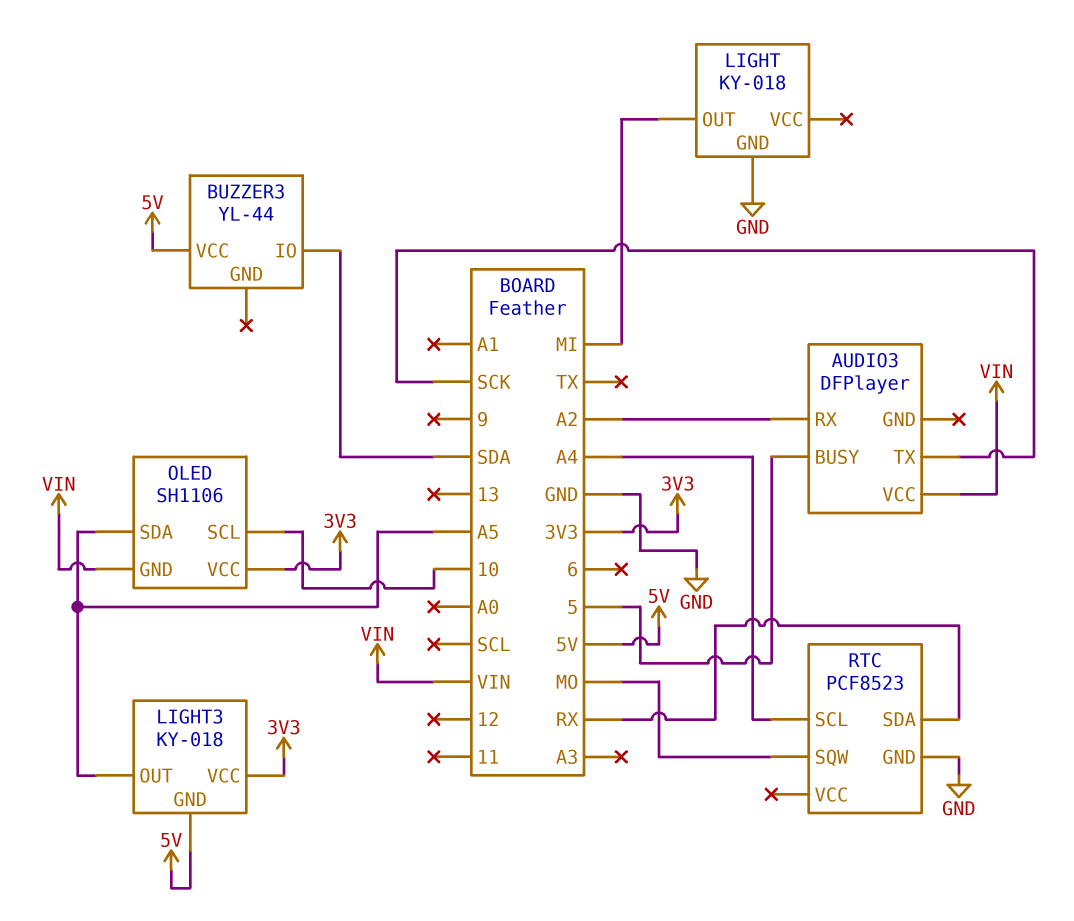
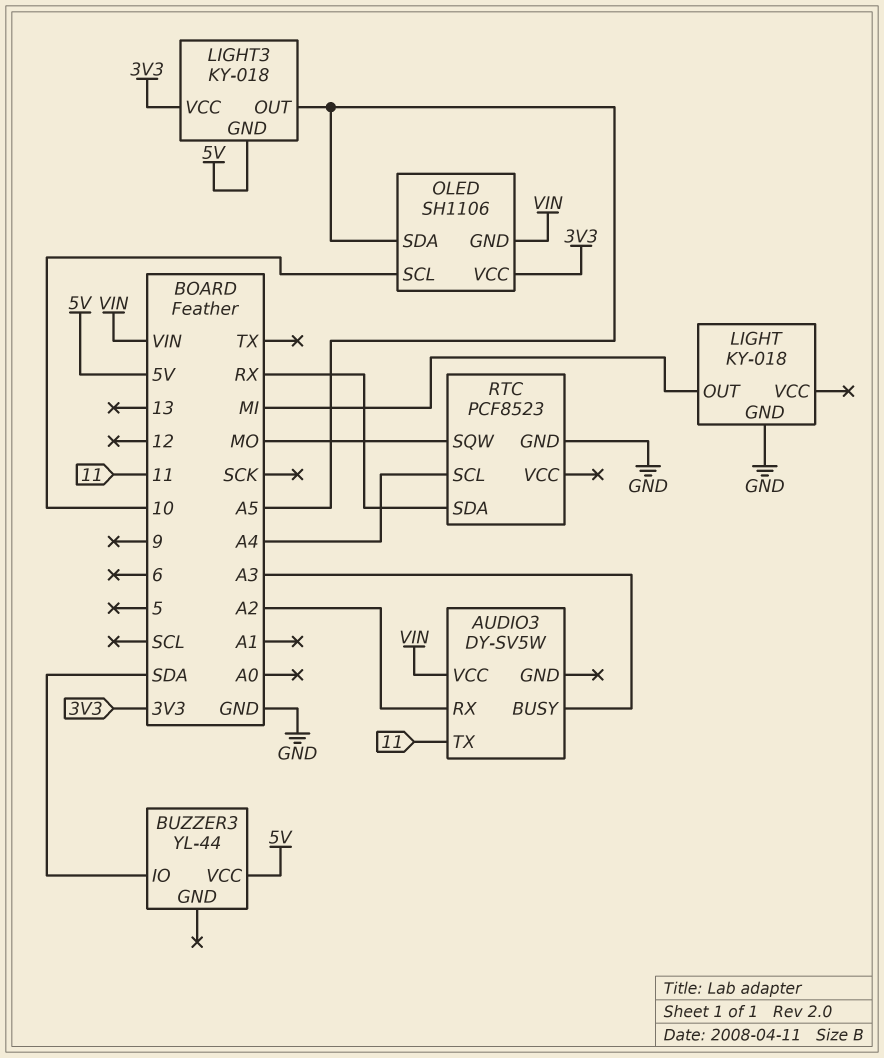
AUDIO3: DFPlayer -> DY-SV5W
AUDIO3 pin BUSY: 5 -> A3
AUDIO3 pin TX: SCK -> 11

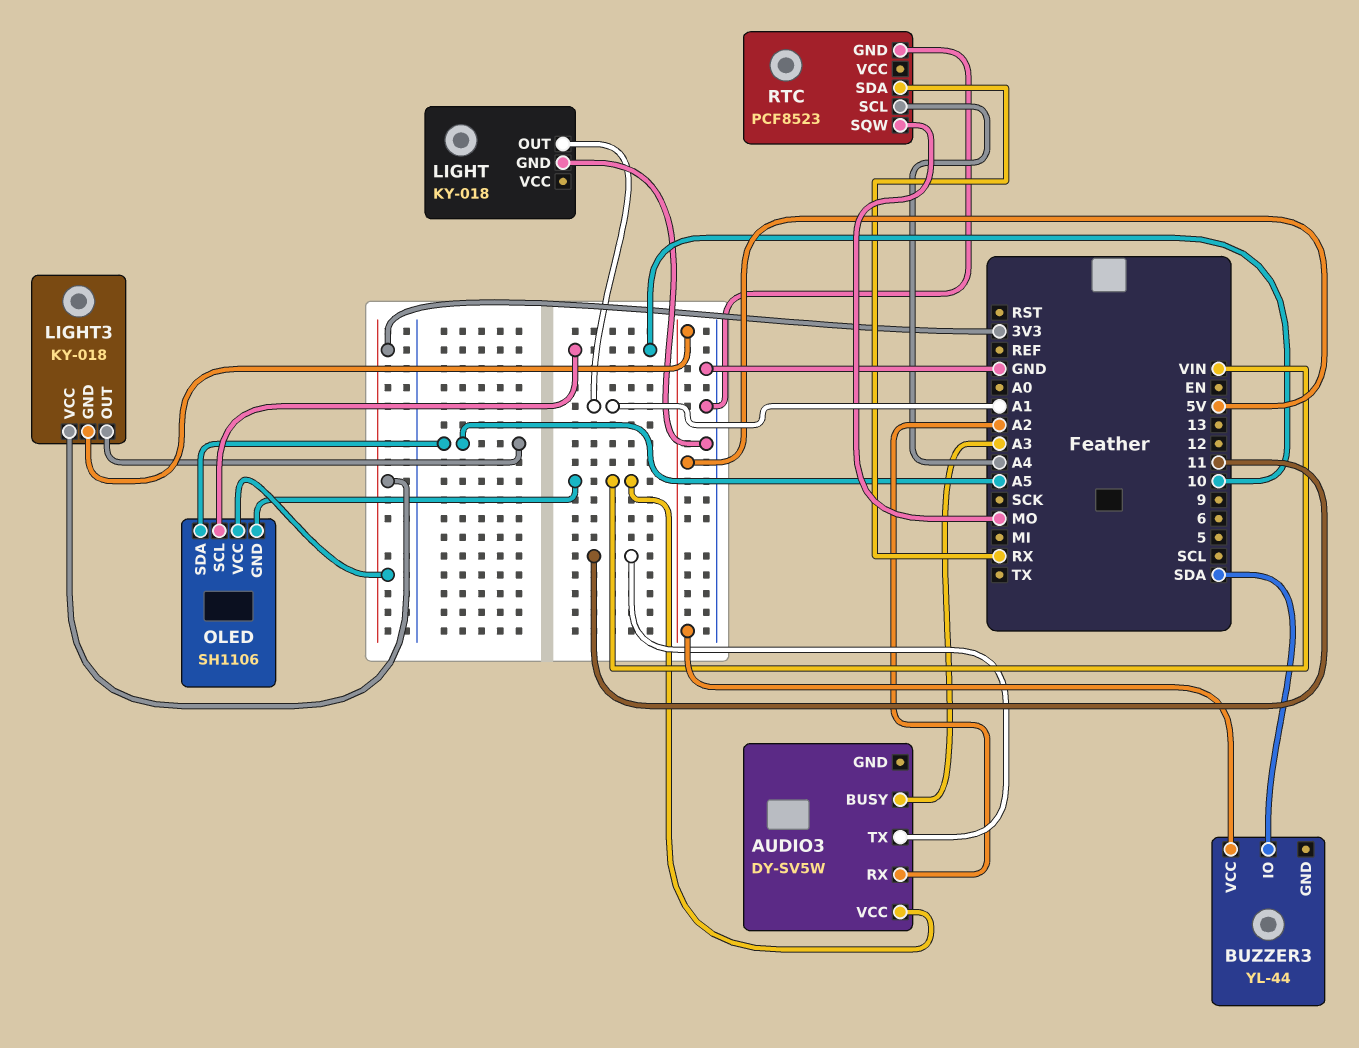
LIGHT pin OUT: MI -> A1

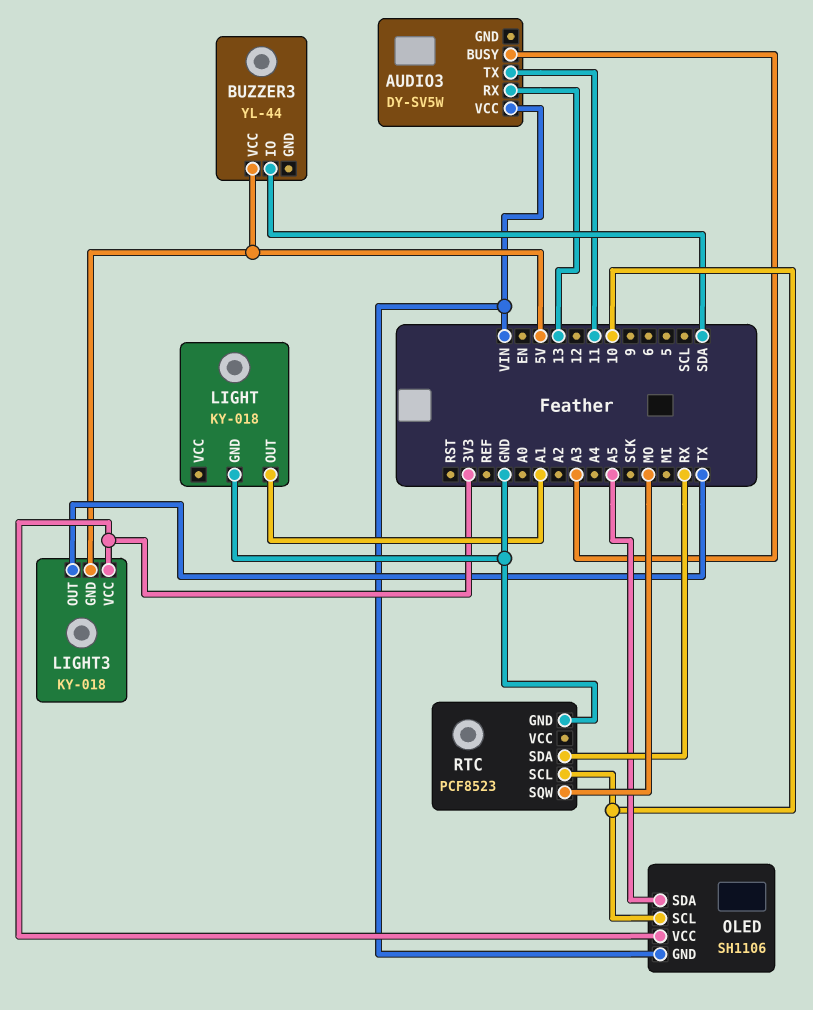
AUDIO3 pin RX: A2 -> 13
LIGHT3 pin OUT: A5 -> TX
RTC pin SCL: A4 -> 10

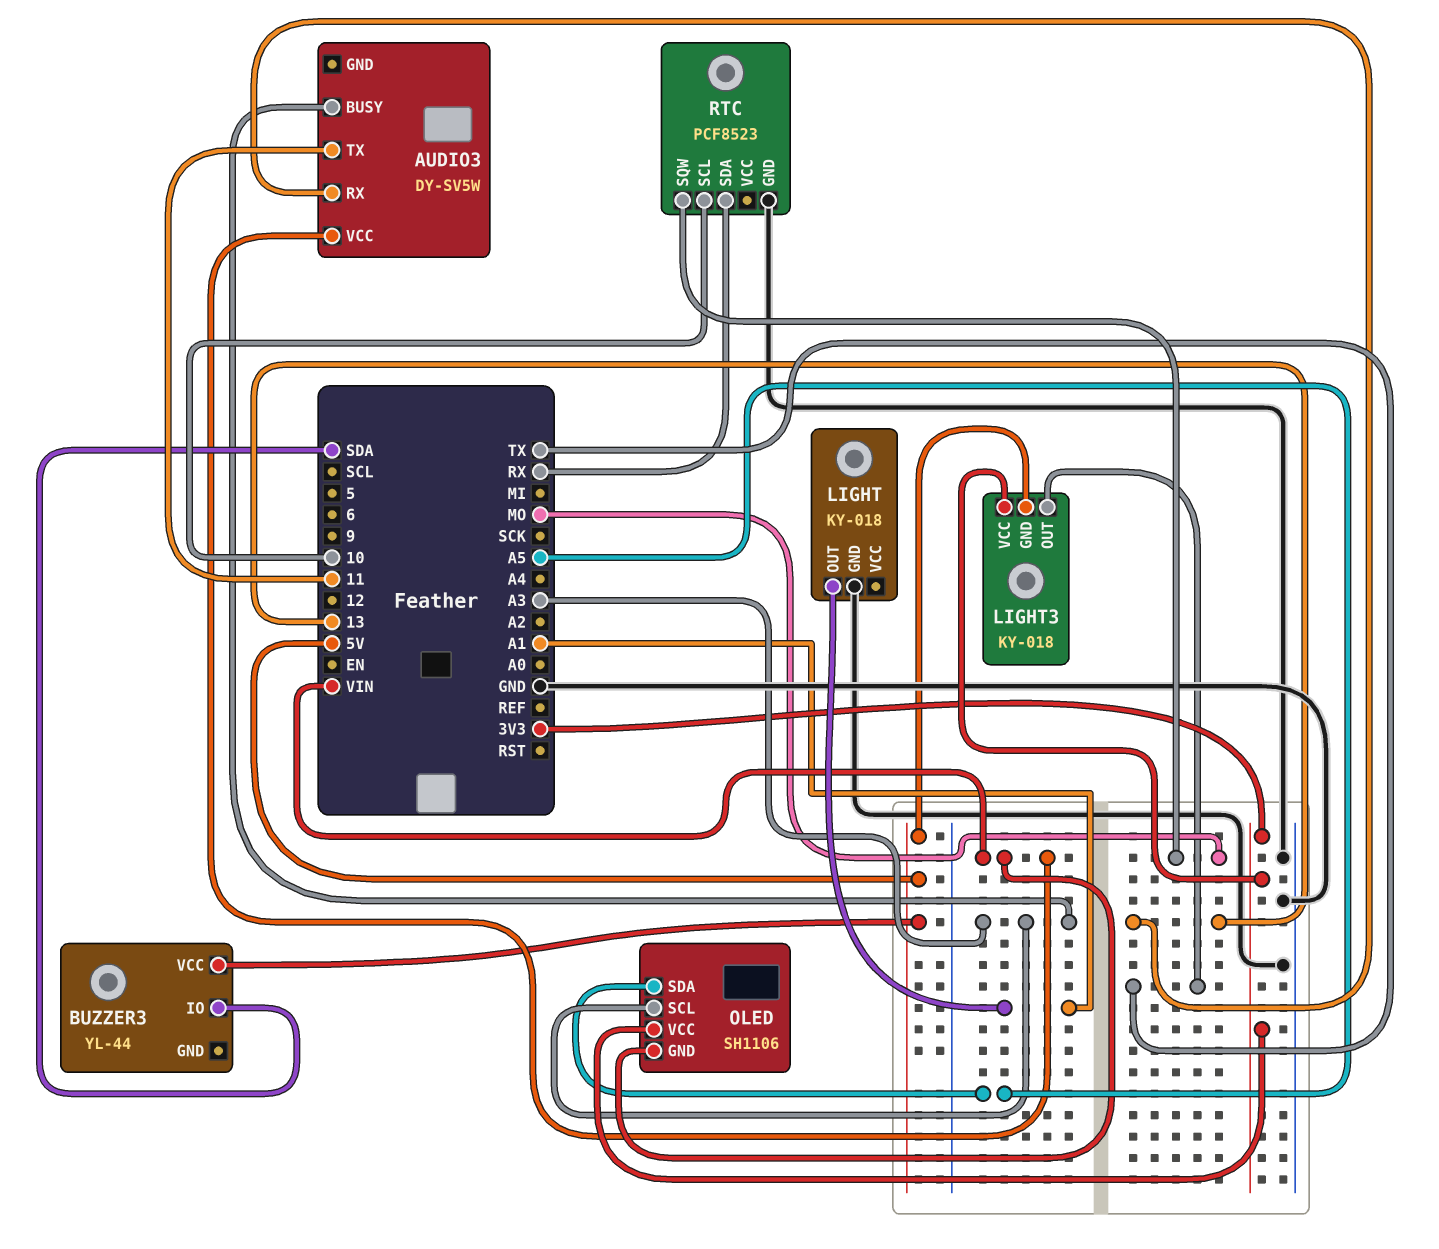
OLED pin SCL: 10 -> A3

